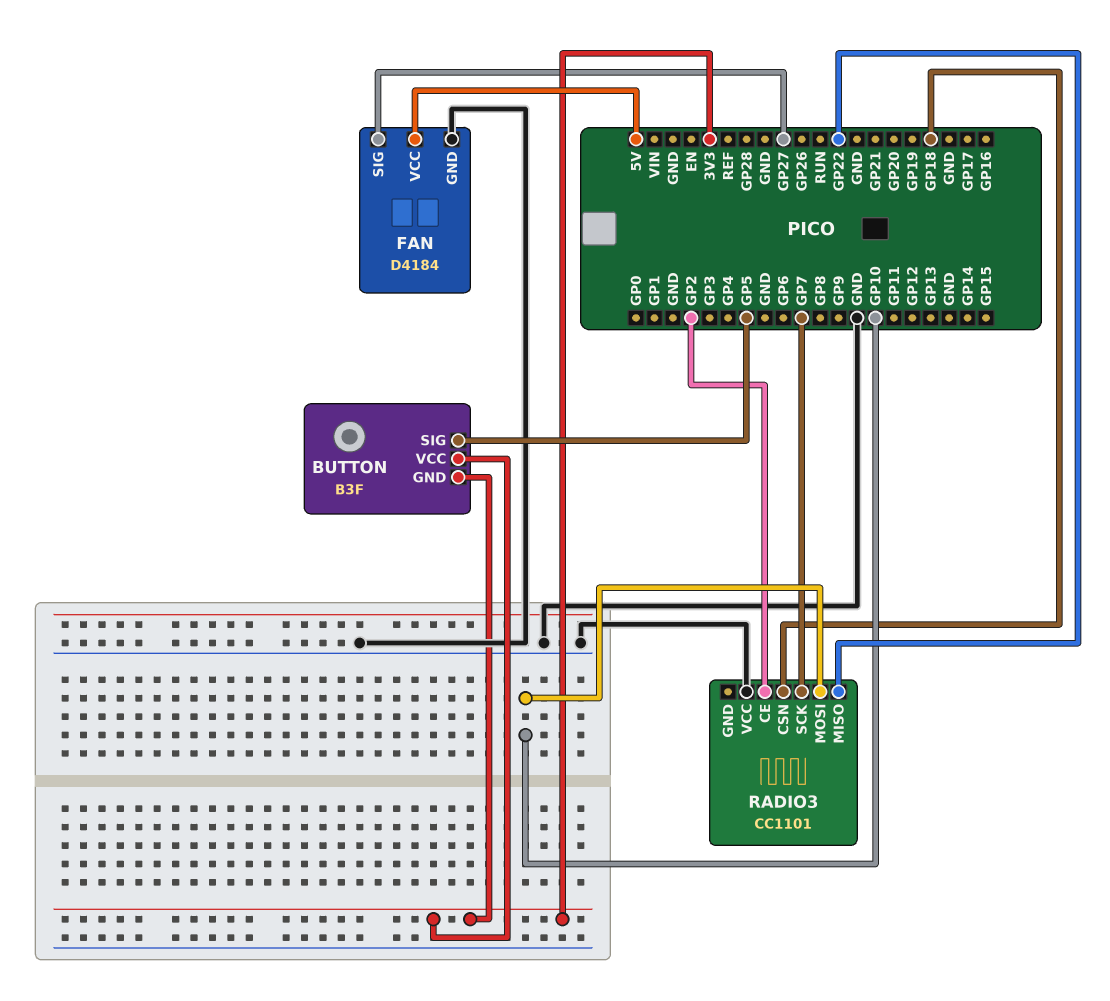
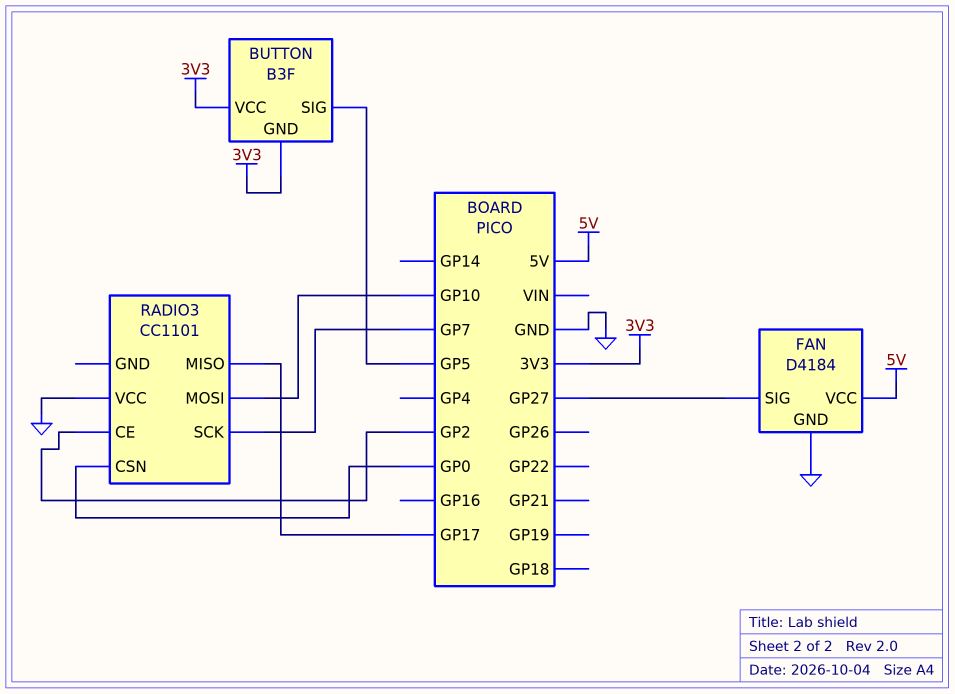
RADIO3 pin CSN: GP18 -> GP0
RADIO3 pin MISO: GP22 -> GP17

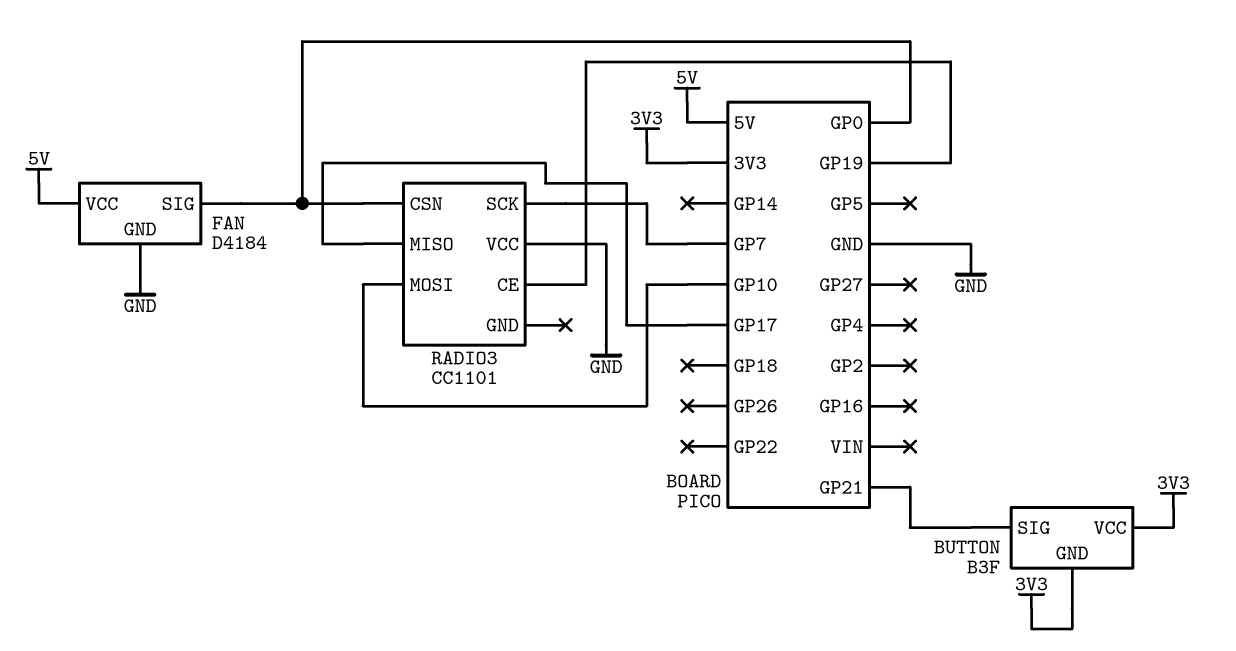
BUTTON pin SIG: GP5 -> GP21
FAN pin SIG: GP27 -> GP0
RADIO3 pin CE: GP2 -> GP19

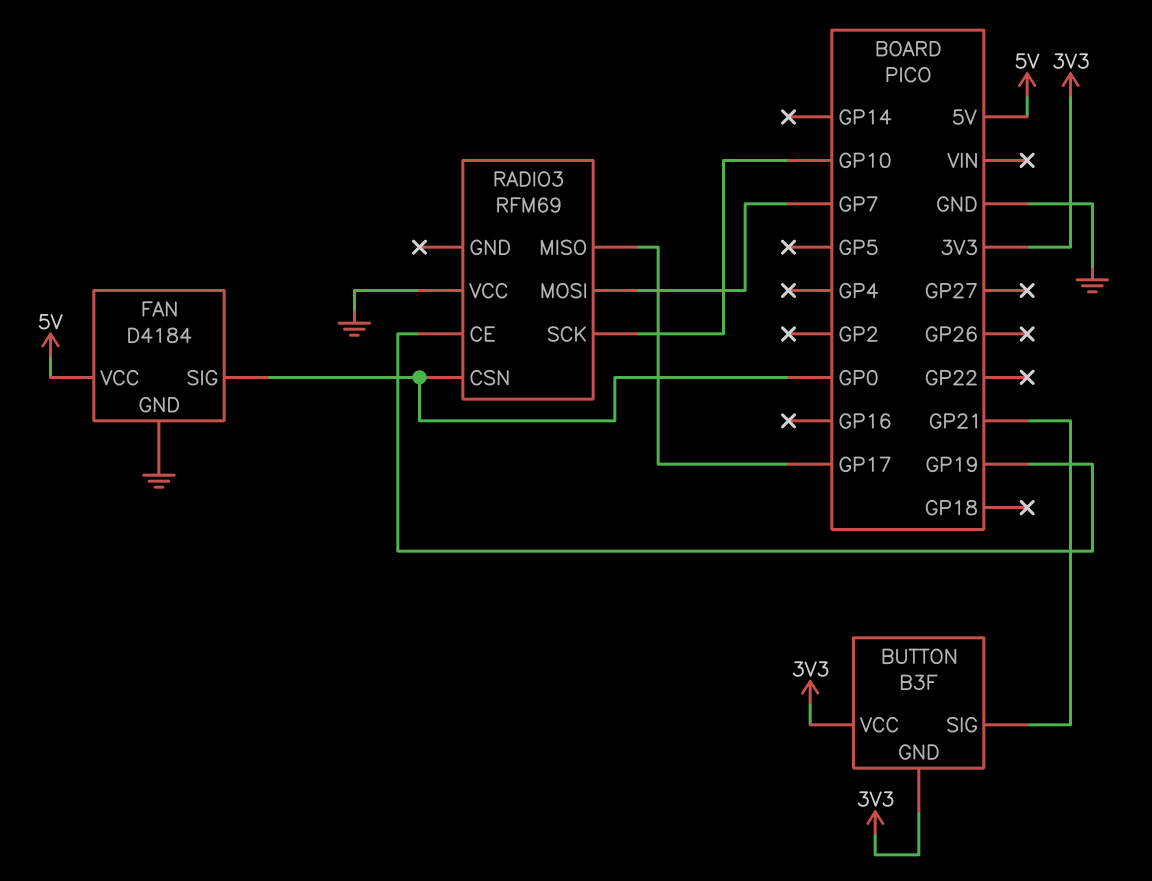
RADIO3: CC1101 -> RFM69
RADIO3 pin MOSI: GP10 -> GP7
RADIO3 pin SCK: GP7 -> GP10

